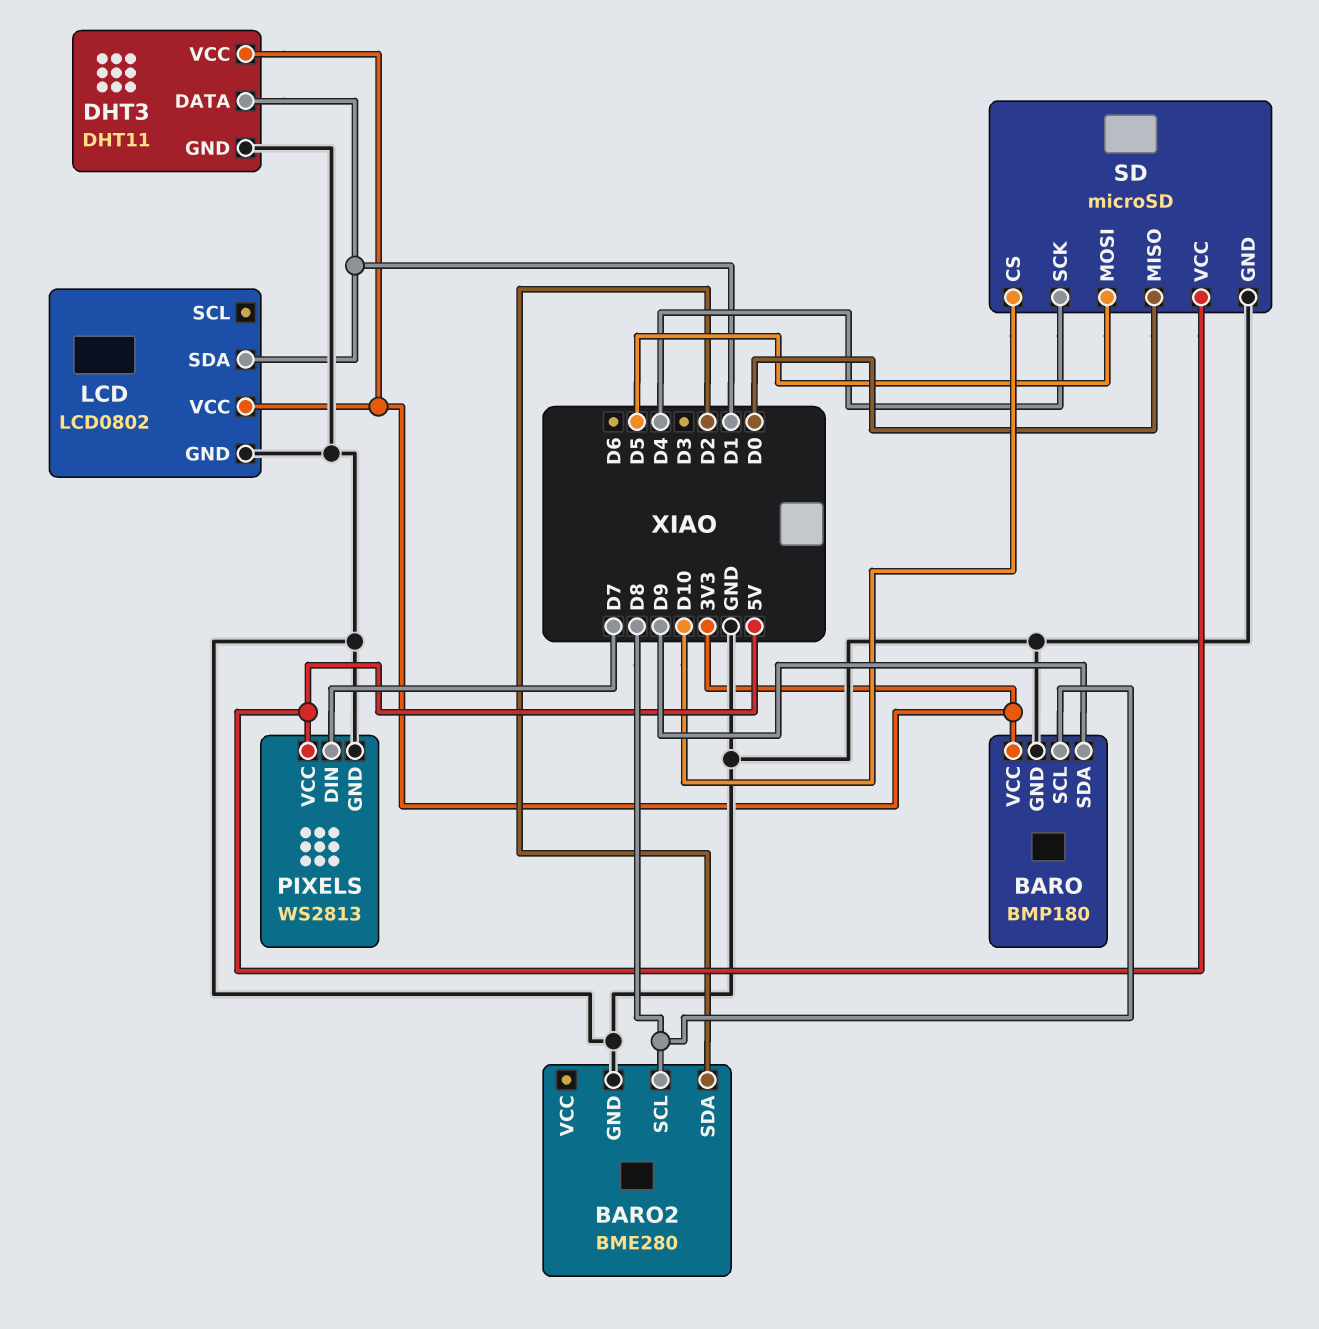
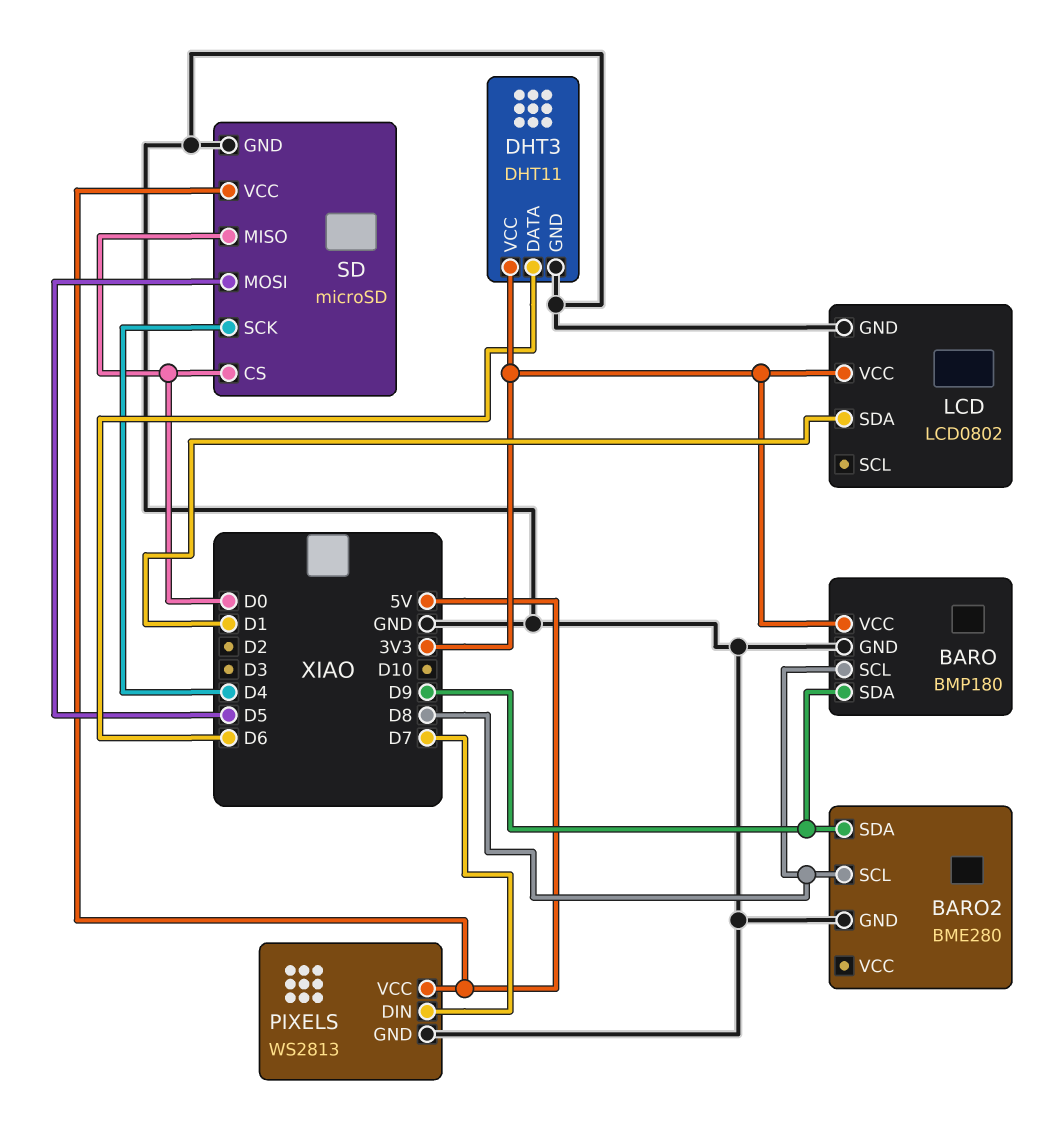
BARO2 pin SDA: D2 -> D9
DHT3 pin DATA: D1 -> D6
SD pin CS: D10 -> D0

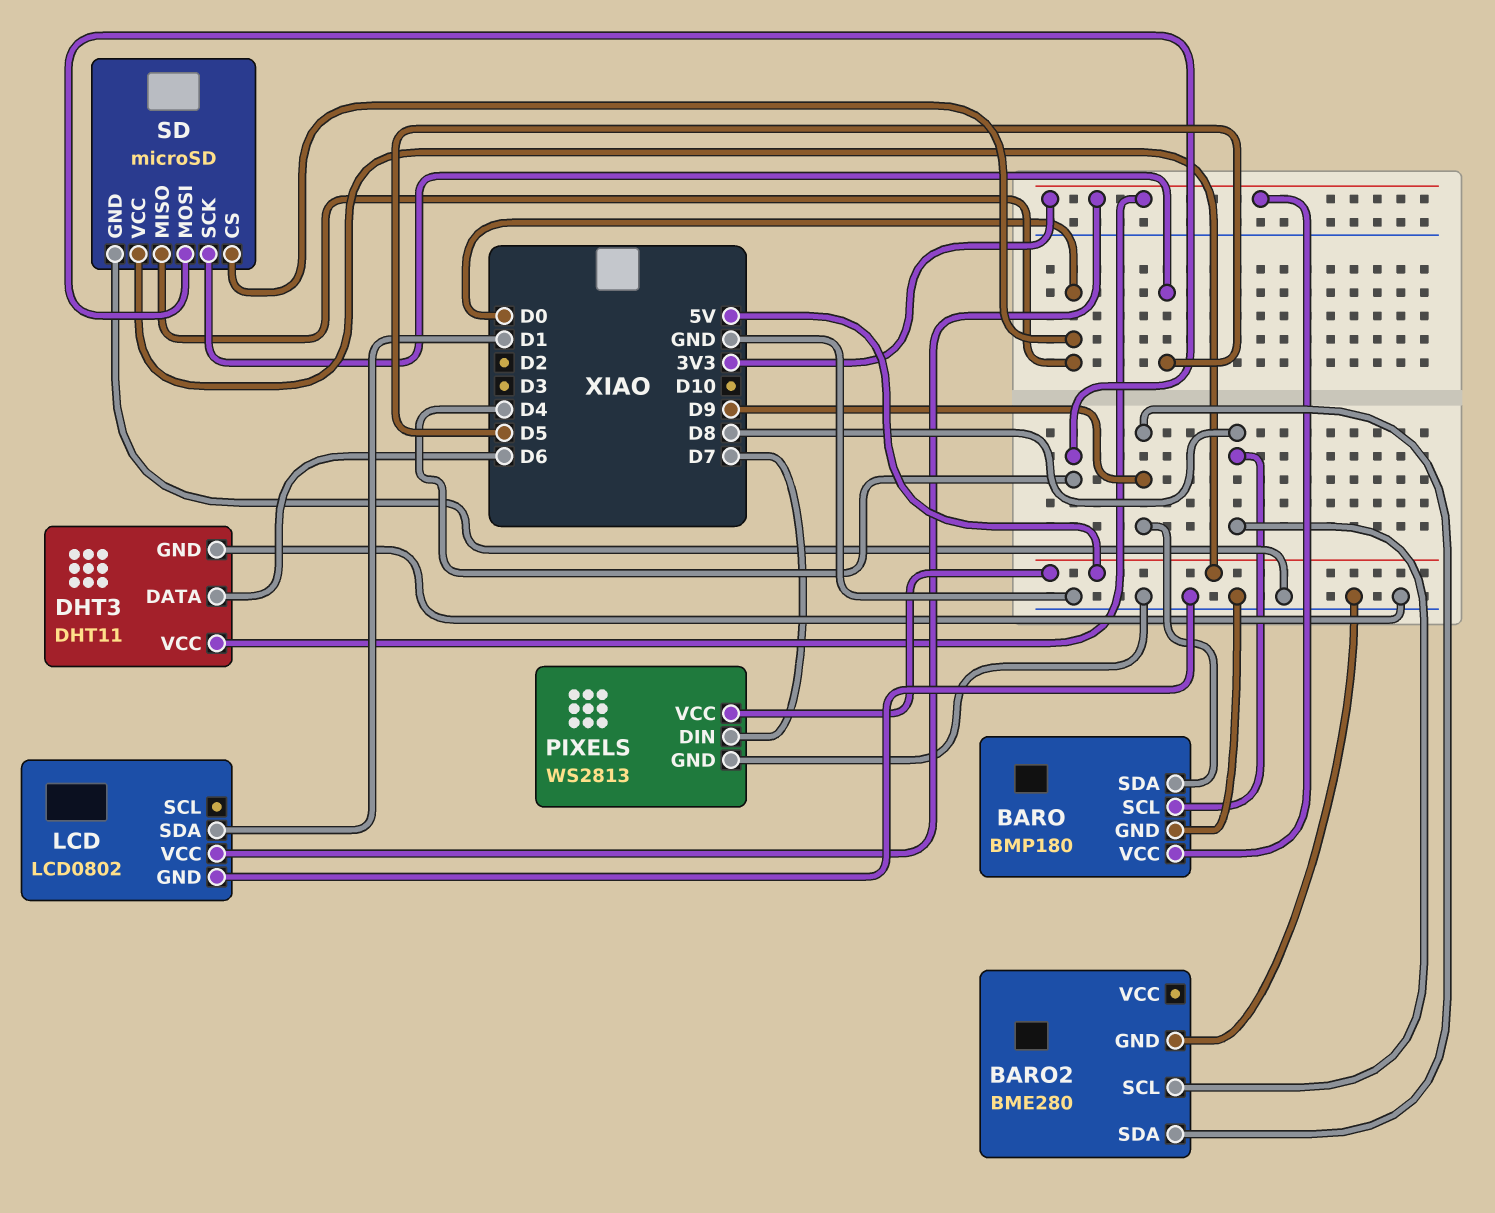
SD pin MOSI: D5 -> D4
SD pin SCK: D4 -> D5

